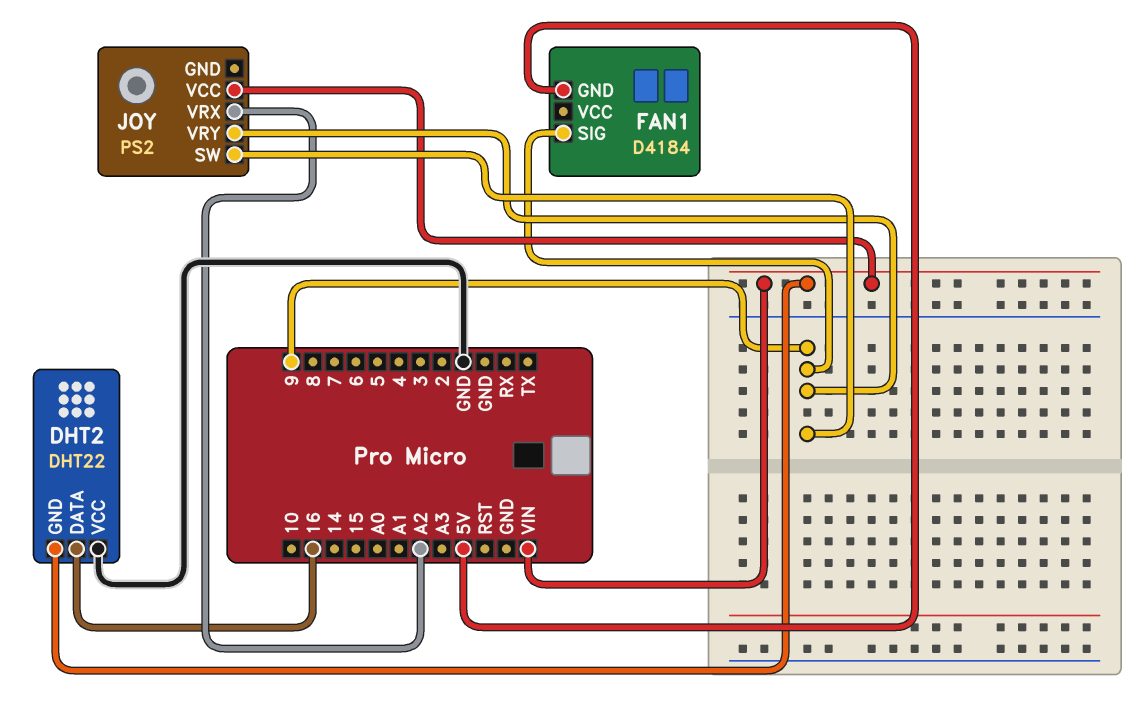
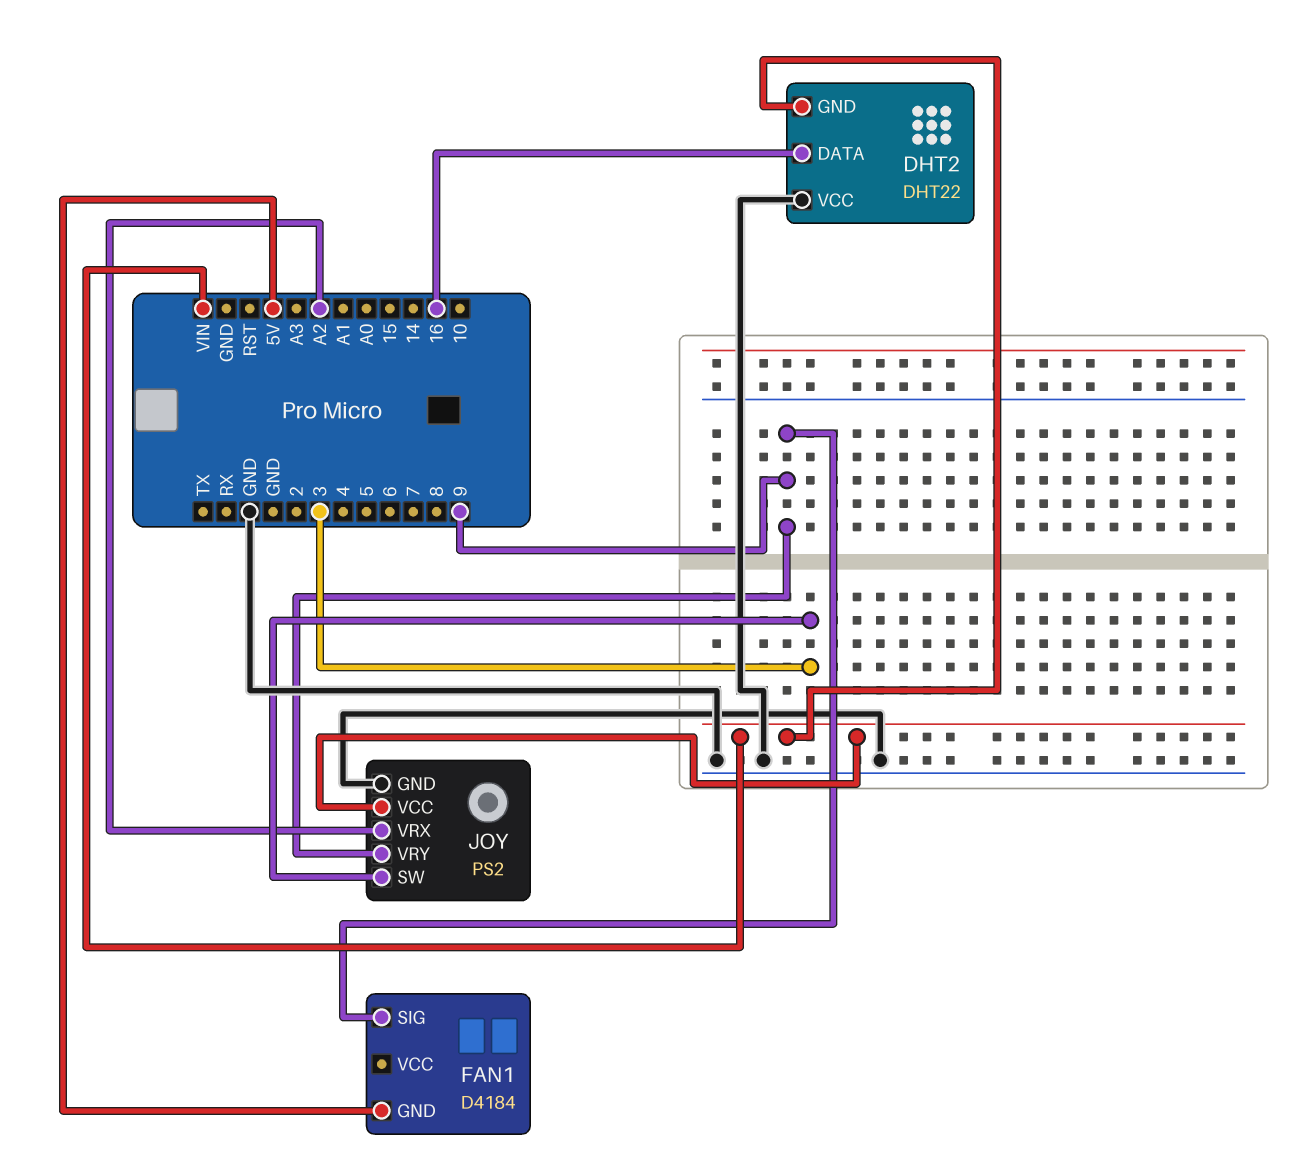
JOY pin GND: none -> GND
JOY pin SW: 9 -> 3

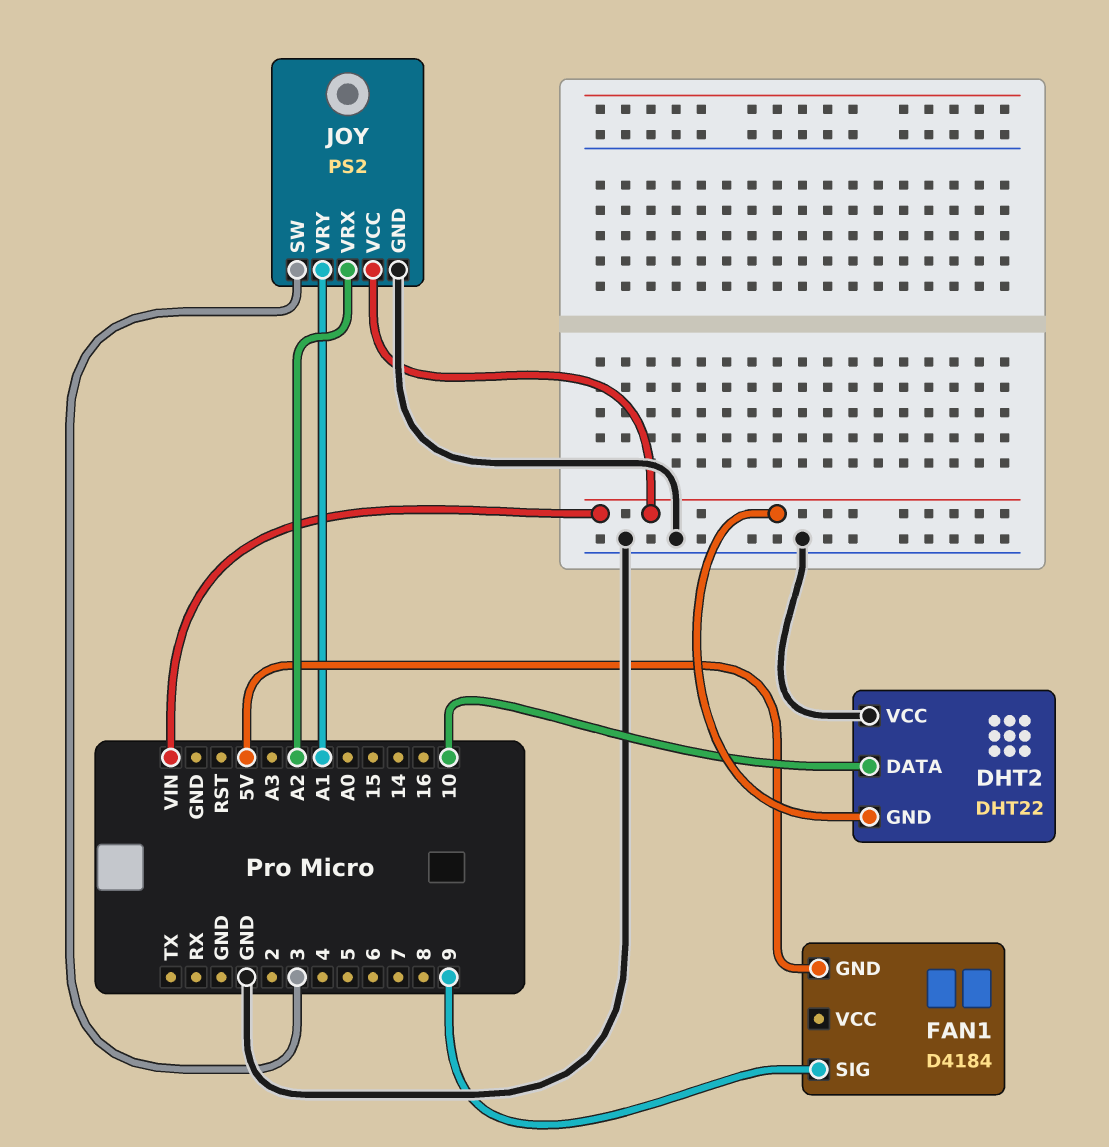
DHT2 pin DATA: 16 -> 10
JOY pin VRY: 9 -> A1

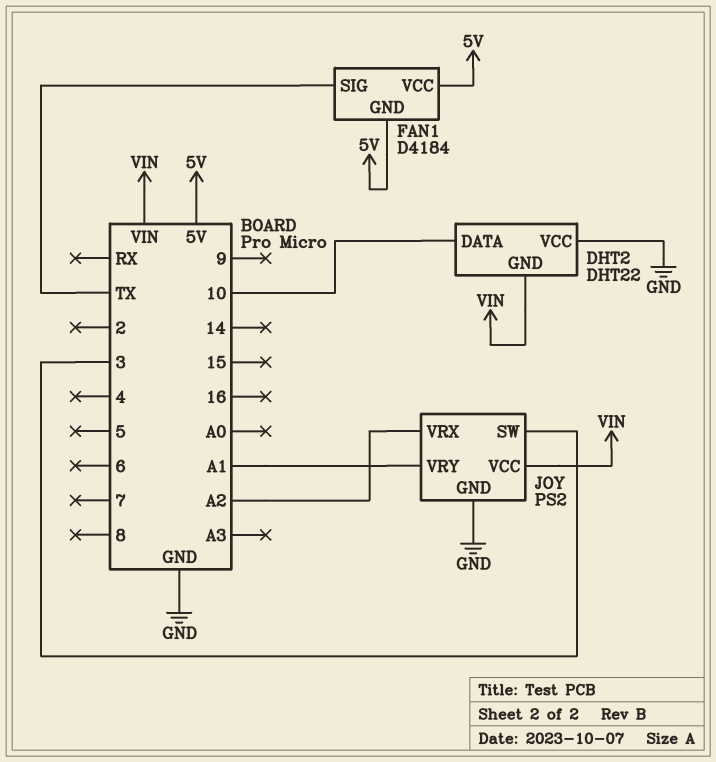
FAN1 pin SIG: 9 -> TX
FAN1 pin VCC: none -> 5V

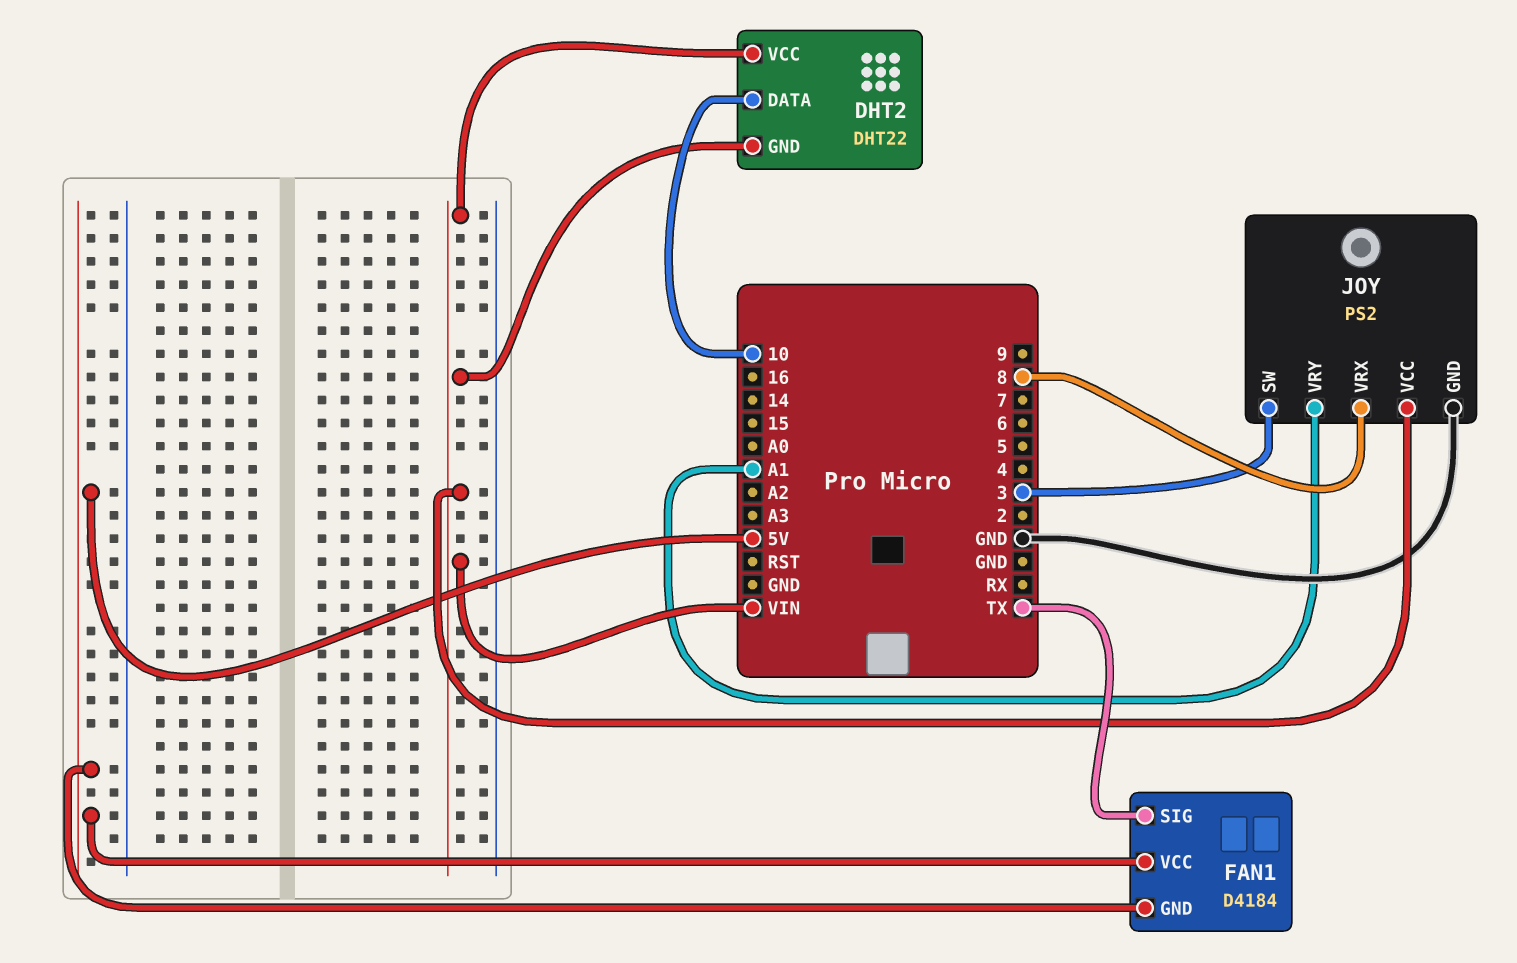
DHT2 pin VCC: GND -> VIN
JOY pin VRX: A2 -> 8

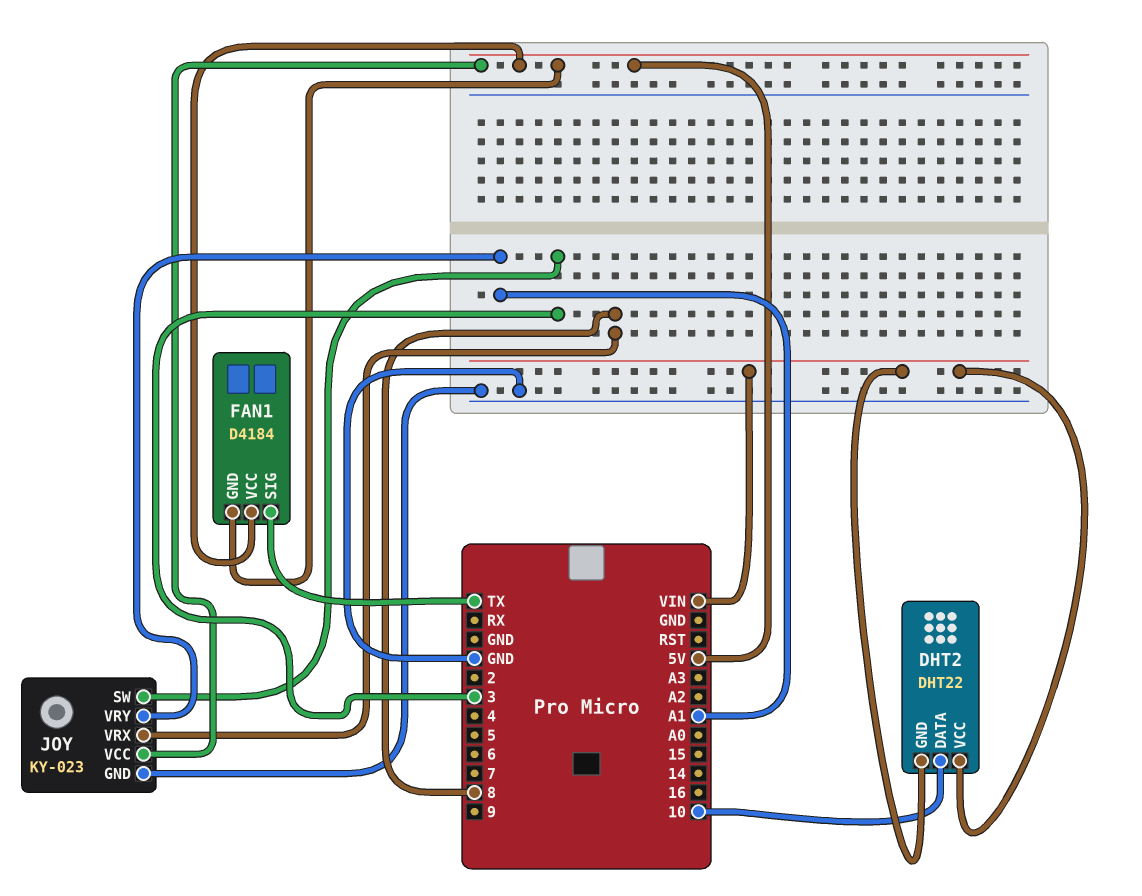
JOY: PS2 -> KY-023
JOY pin VCC: VIN -> 5V

